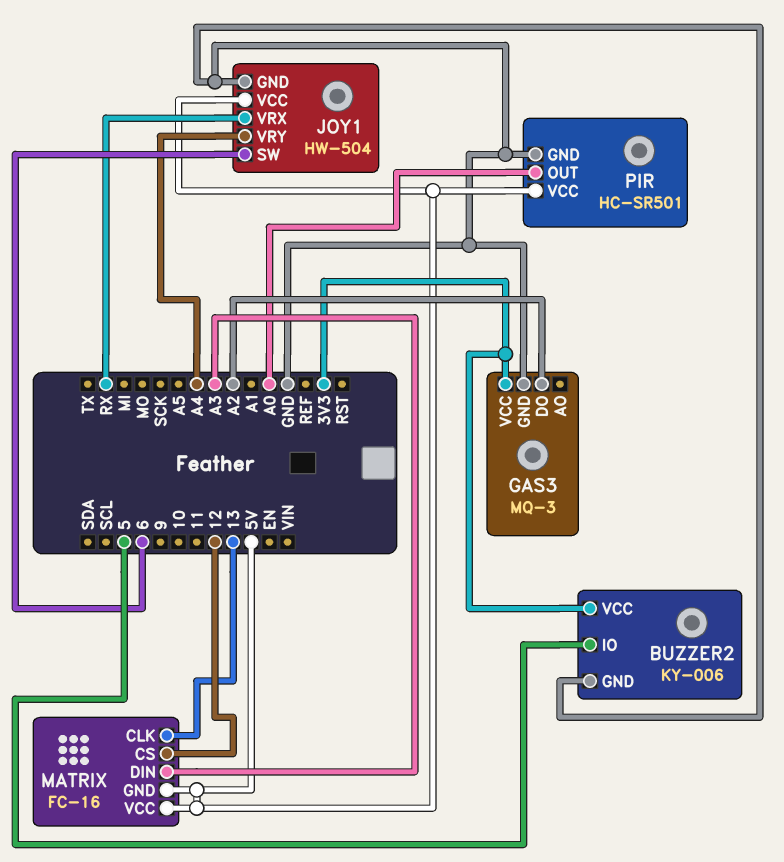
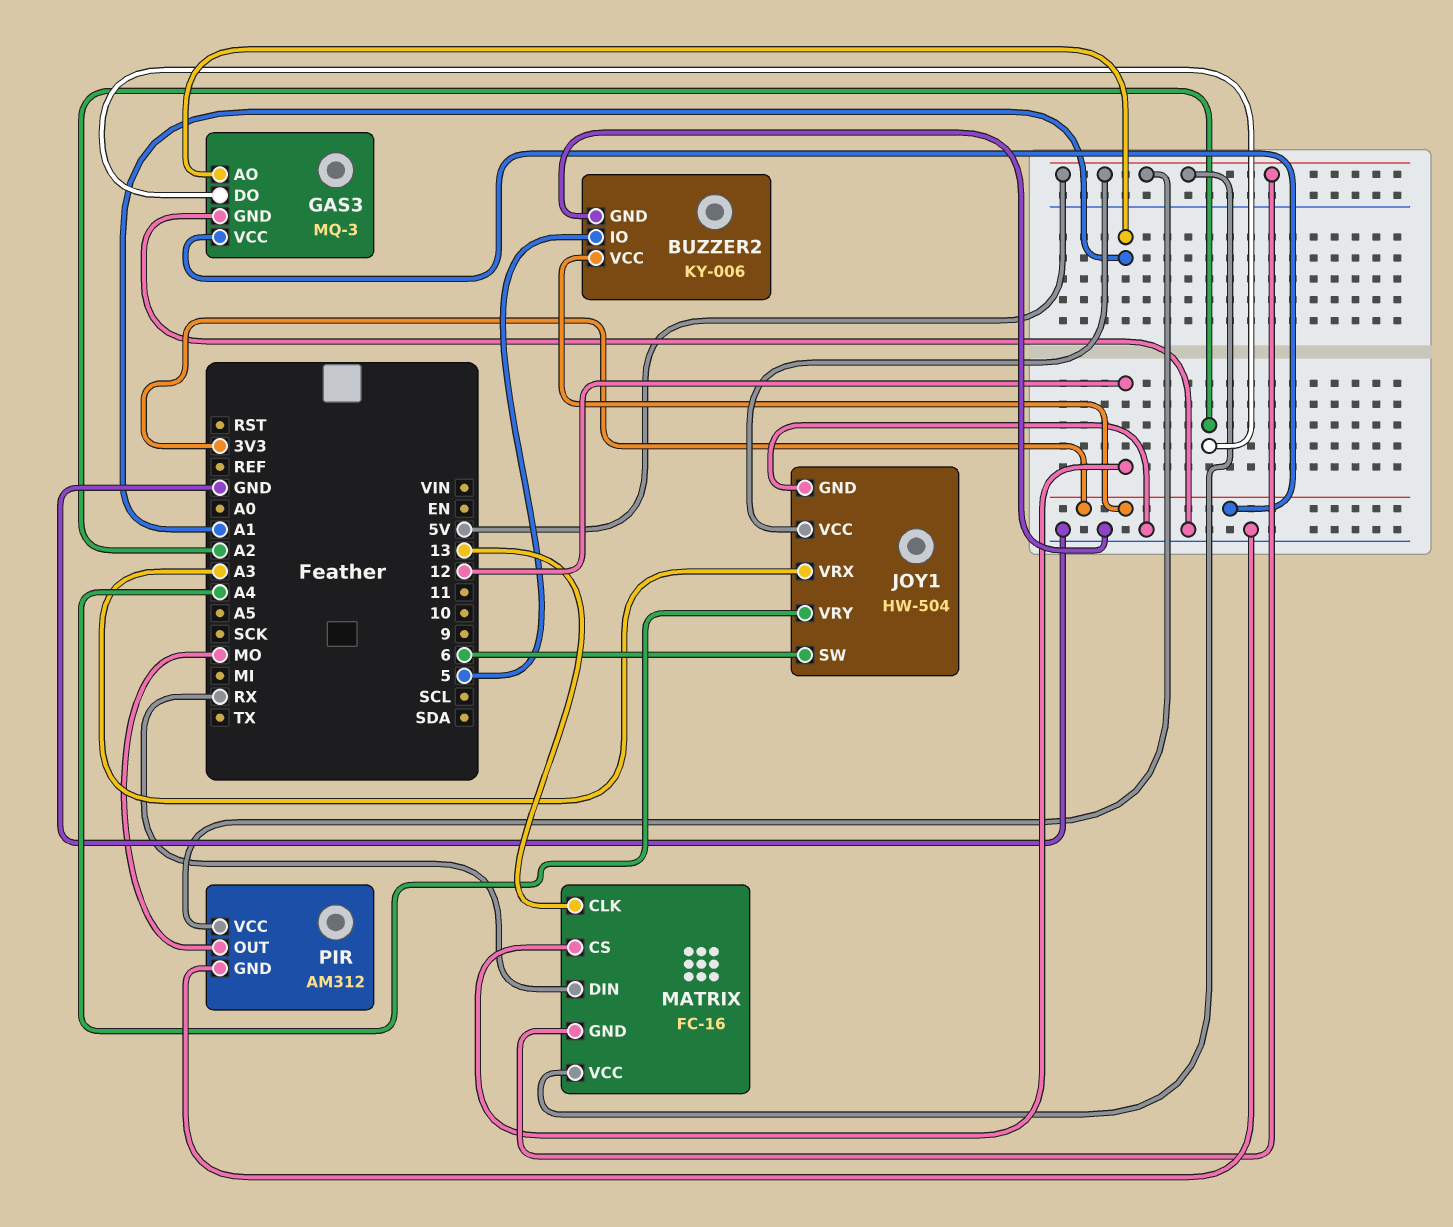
GAS3 pin AO: none -> A1
JOY1 pin VRX: RX -> A3
MATRIX pin DIN: A3 -> RX
PIR: HC-SR501 -> AM312
PIR pin OUT: A0 -> MO

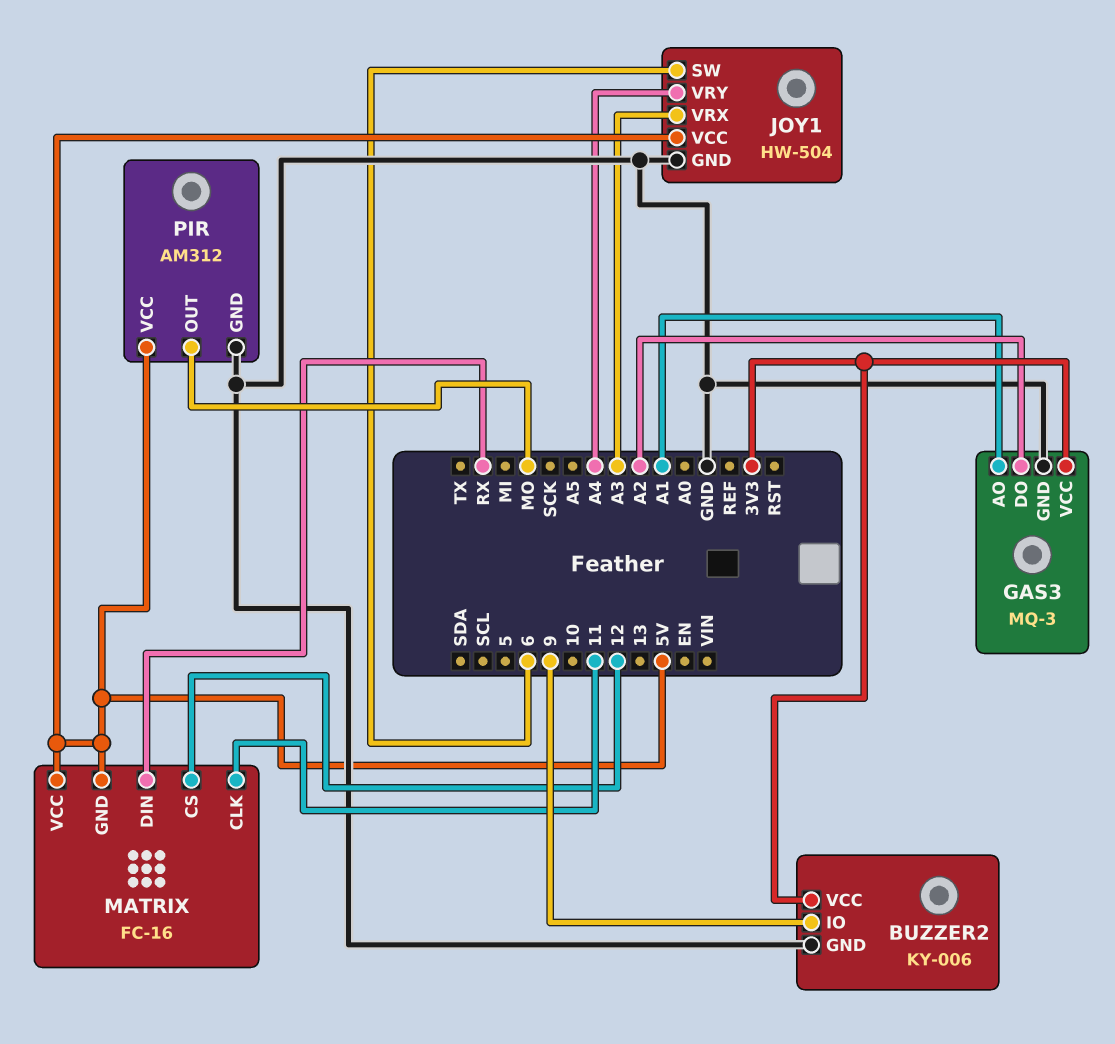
BUZZER2 pin IO: 5 -> 9
MATRIX pin CLK: 13 -> 11

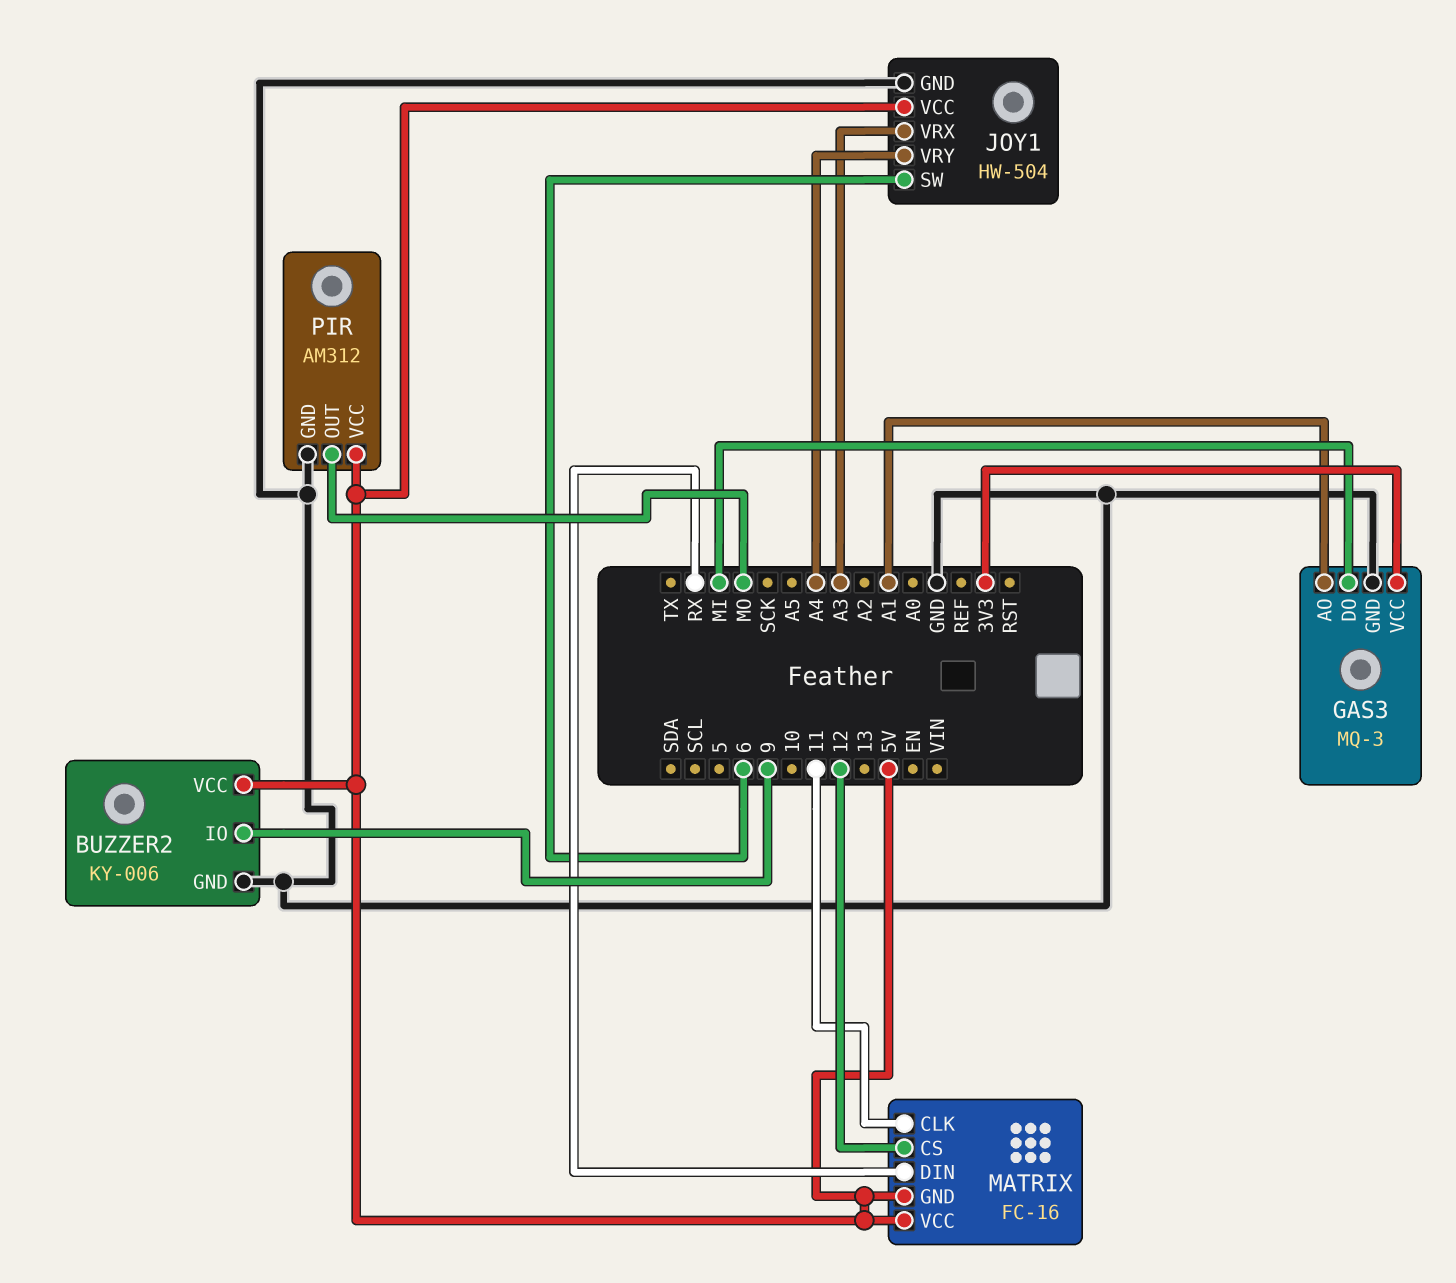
BUZZER2 pin VCC: 3V3 -> 5V
GAS3 pin DO: A2 -> MI

